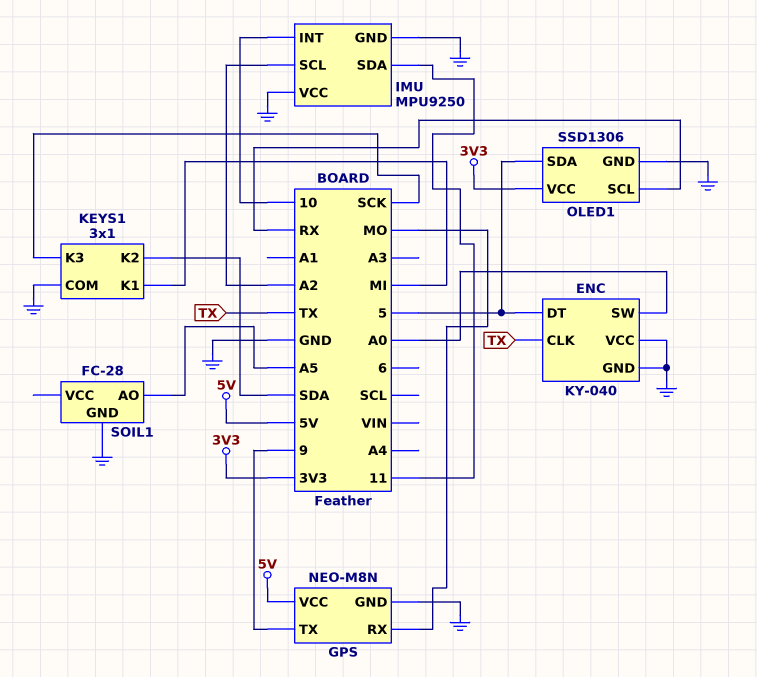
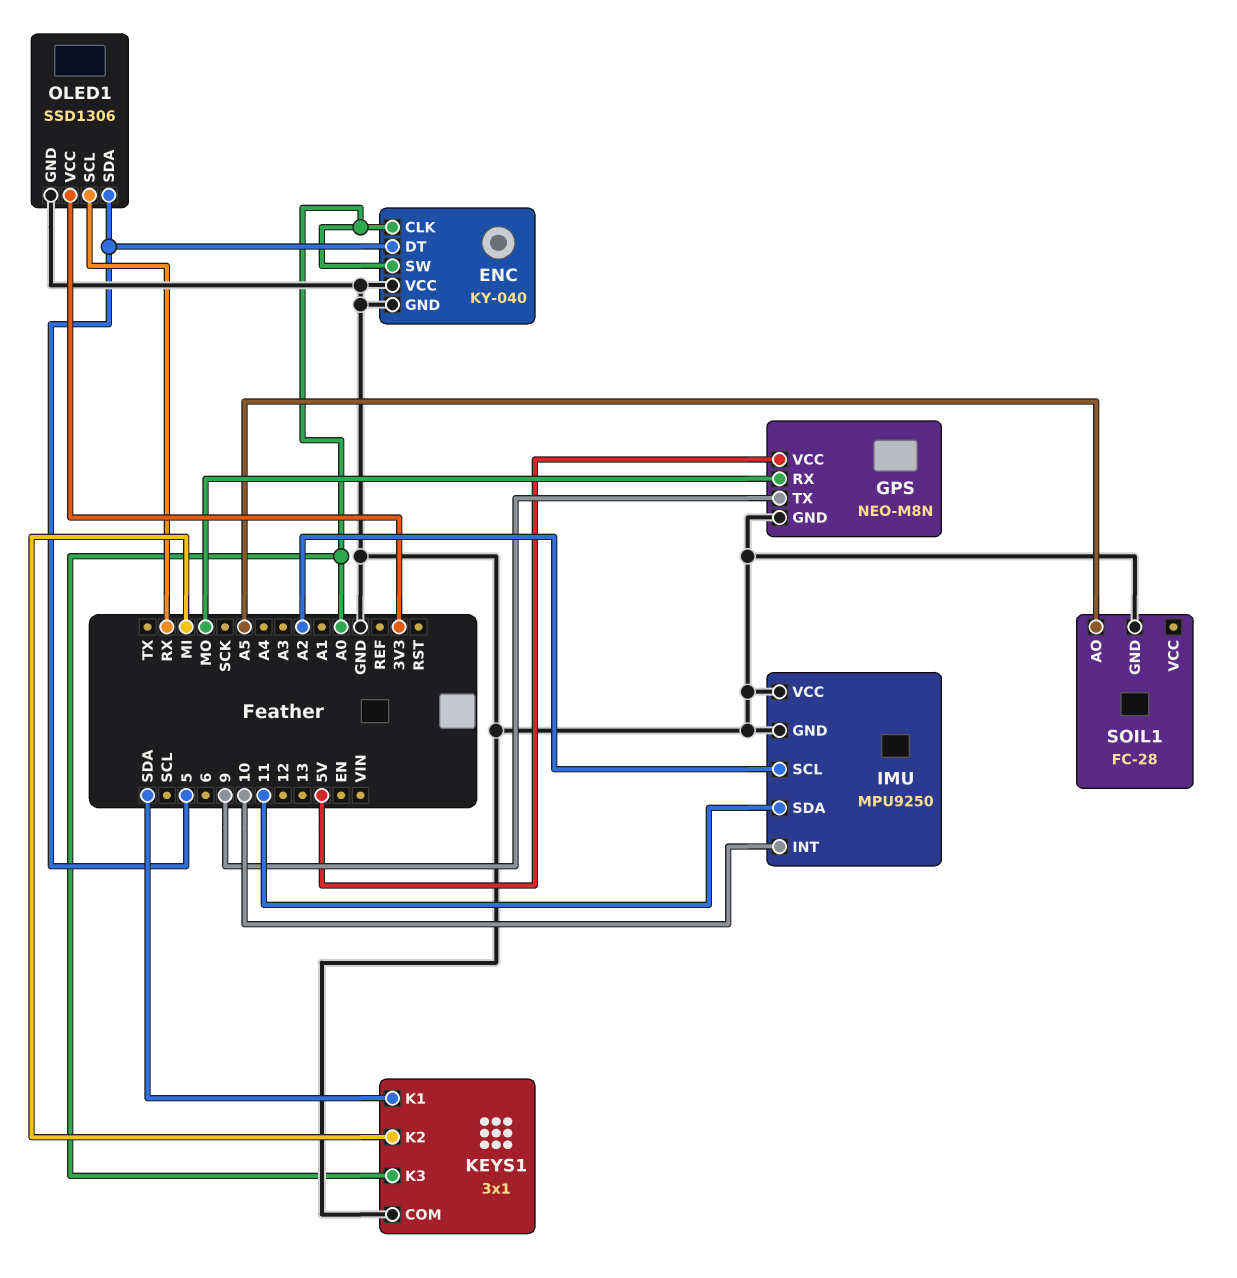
ENC pin CLK: TX -> A0
KEYS1 pin K1: MI -> SDA
KEYS1 pin K2: SDA -> MI
KEYS1 pin K3: SCK -> A0

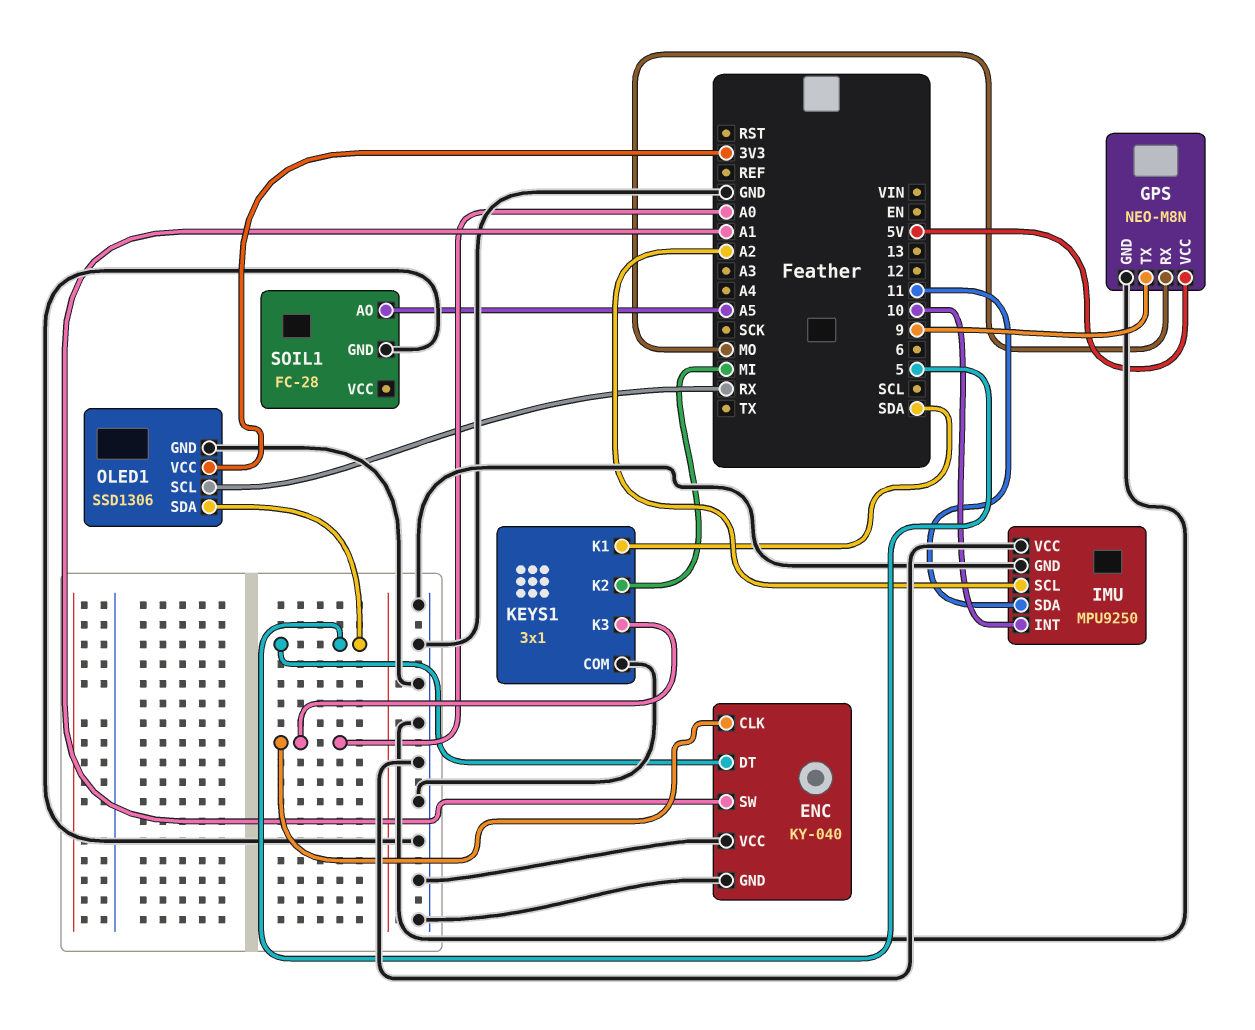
ENC pin SW: A0 -> A1

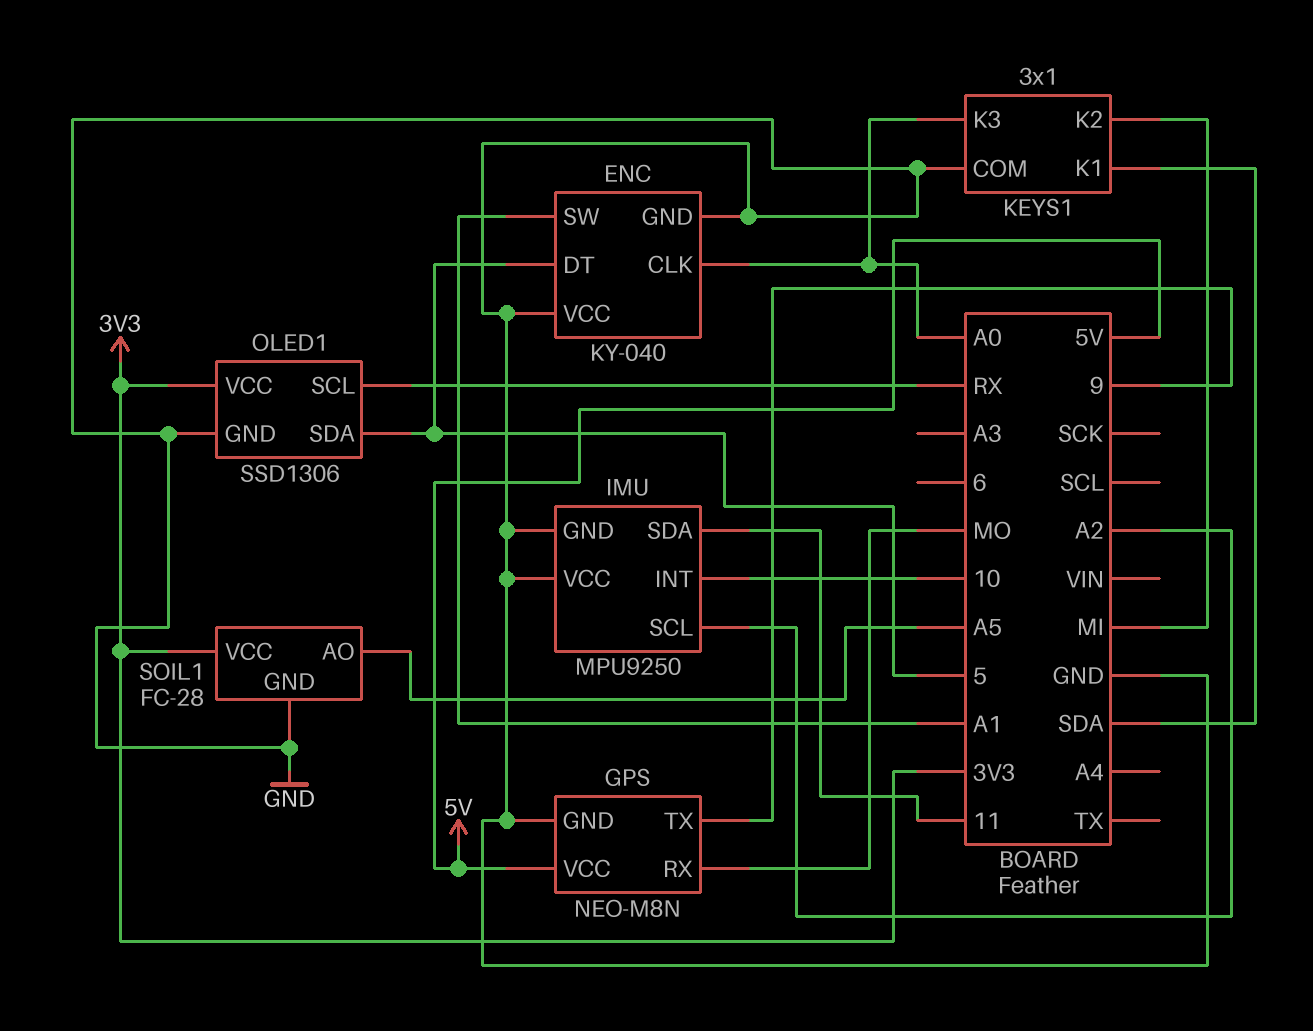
SOIL1 pin VCC: none -> 3V3

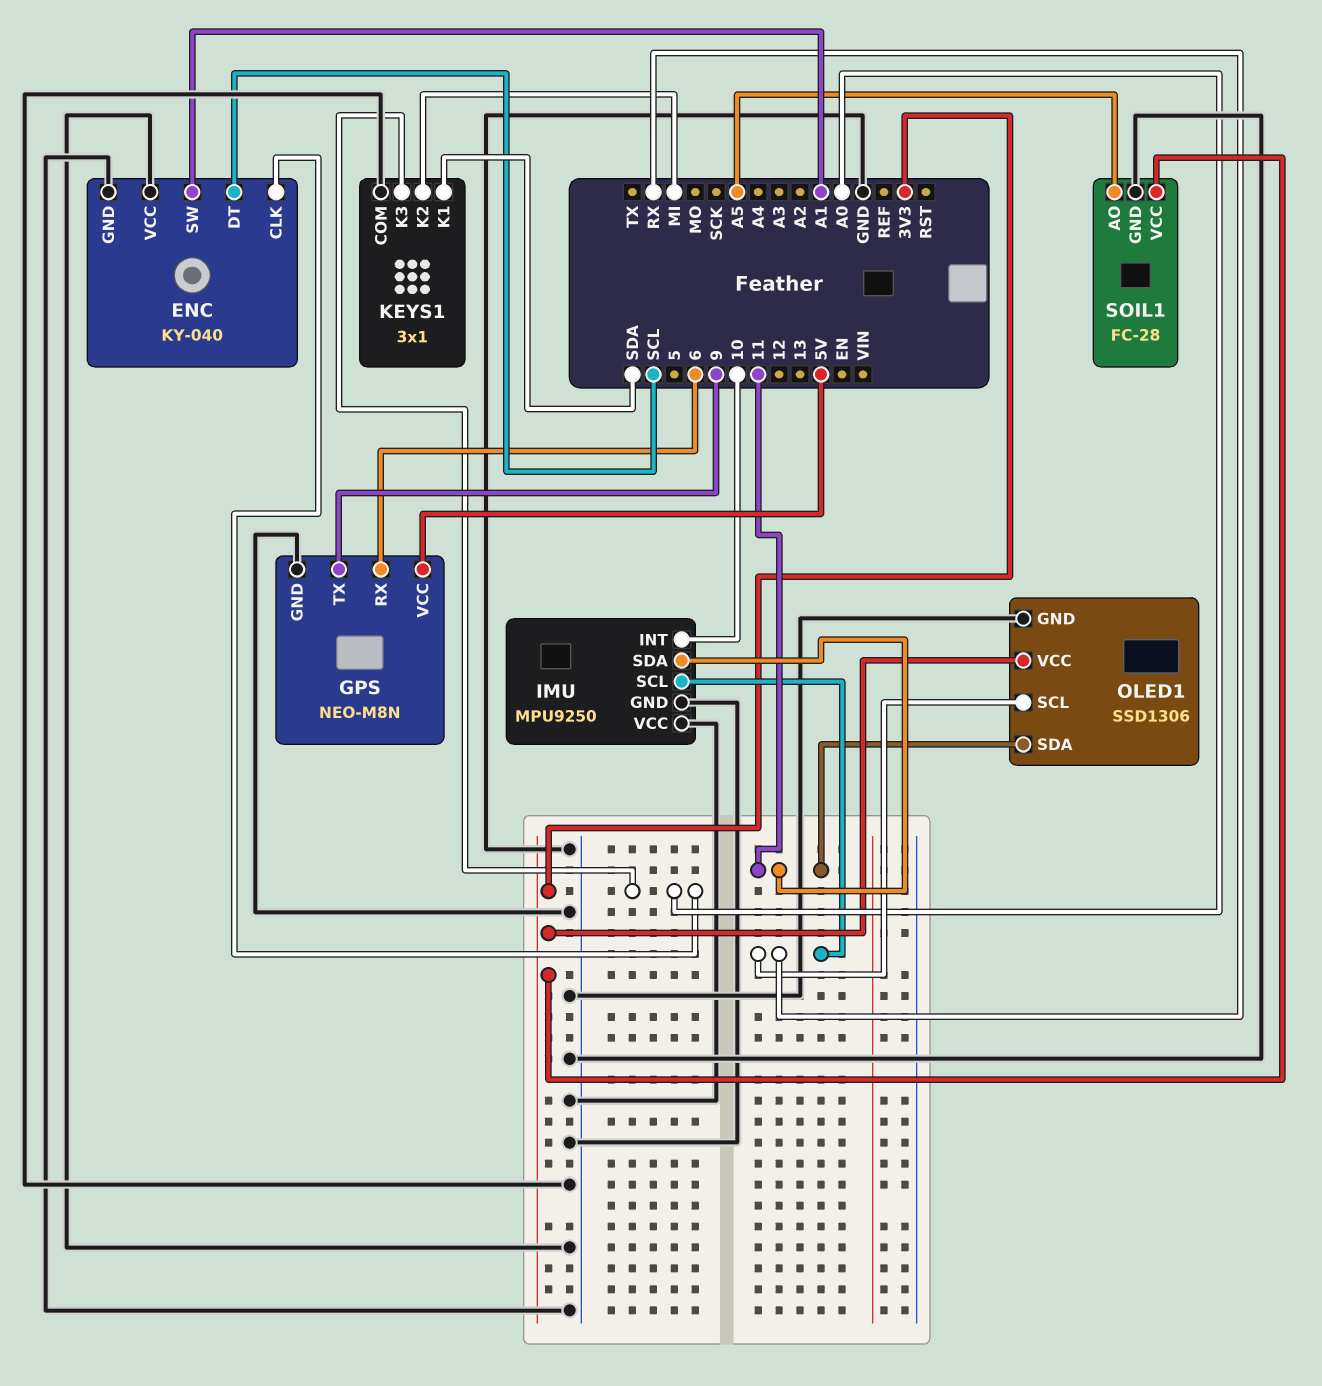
ENC pin DT: 5 -> SCL
GPS pin RX: MO -> 6
IMU pin SCL: A2 -> RX
OLED1 pin SDA: 5 -> 11

